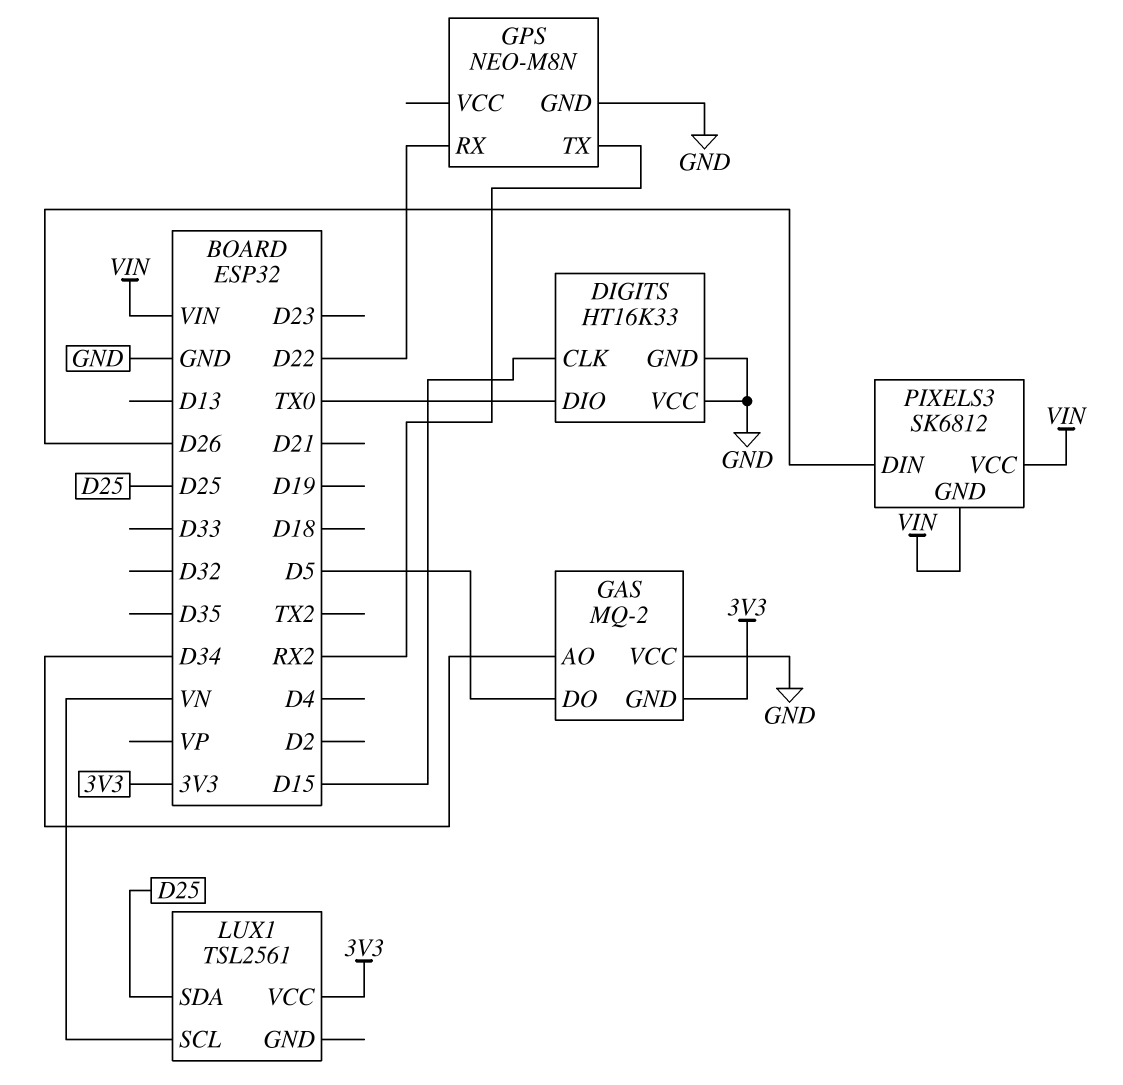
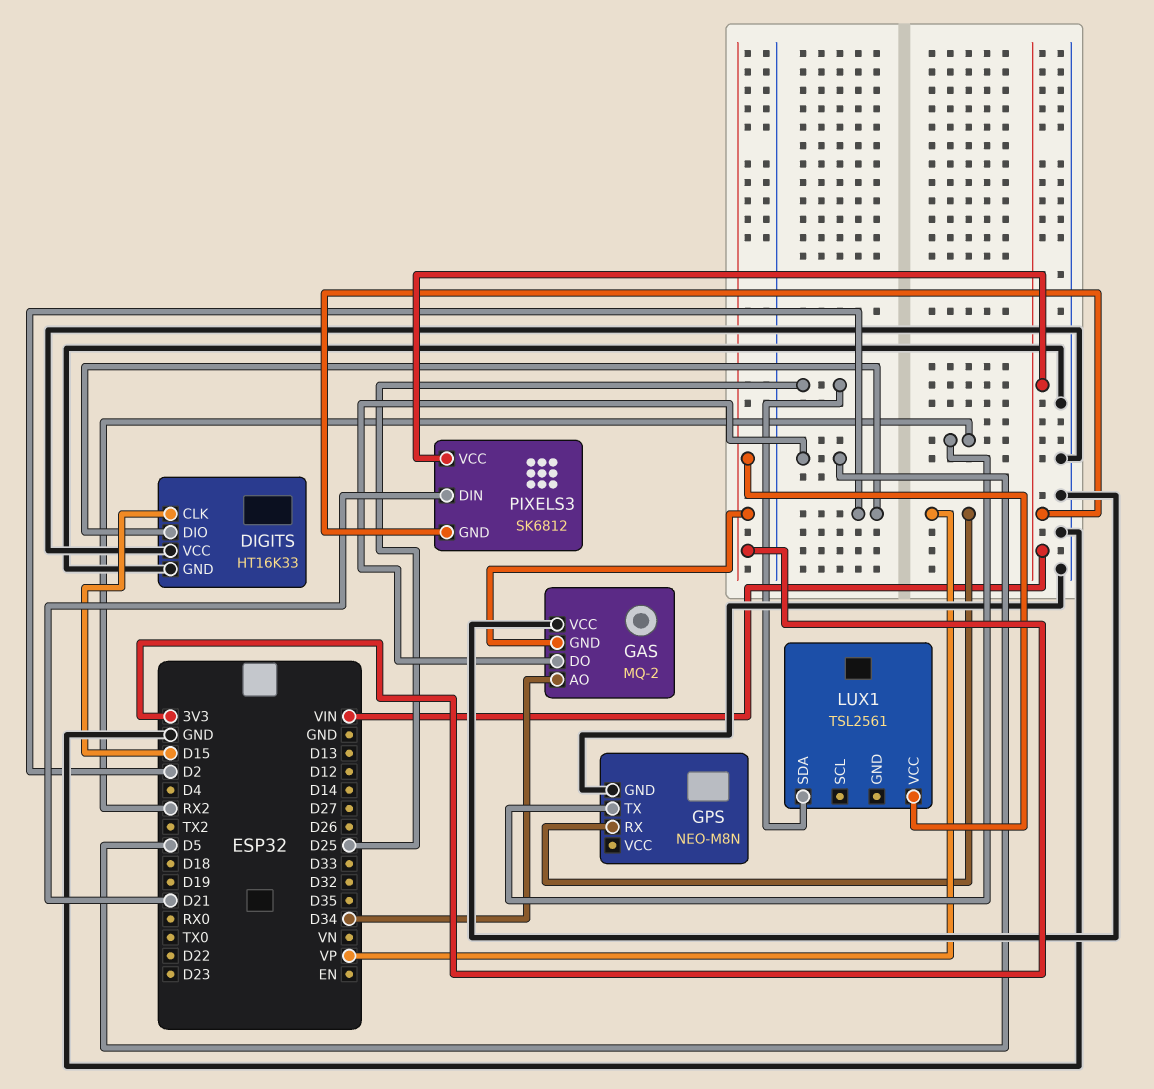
DIGITS pin DIO: TX0 -> D2
GPS pin RX: D22 -> VP
LUX1 pin SCL: VN -> none
PIXELS3 pin DIN: D26 -> D21

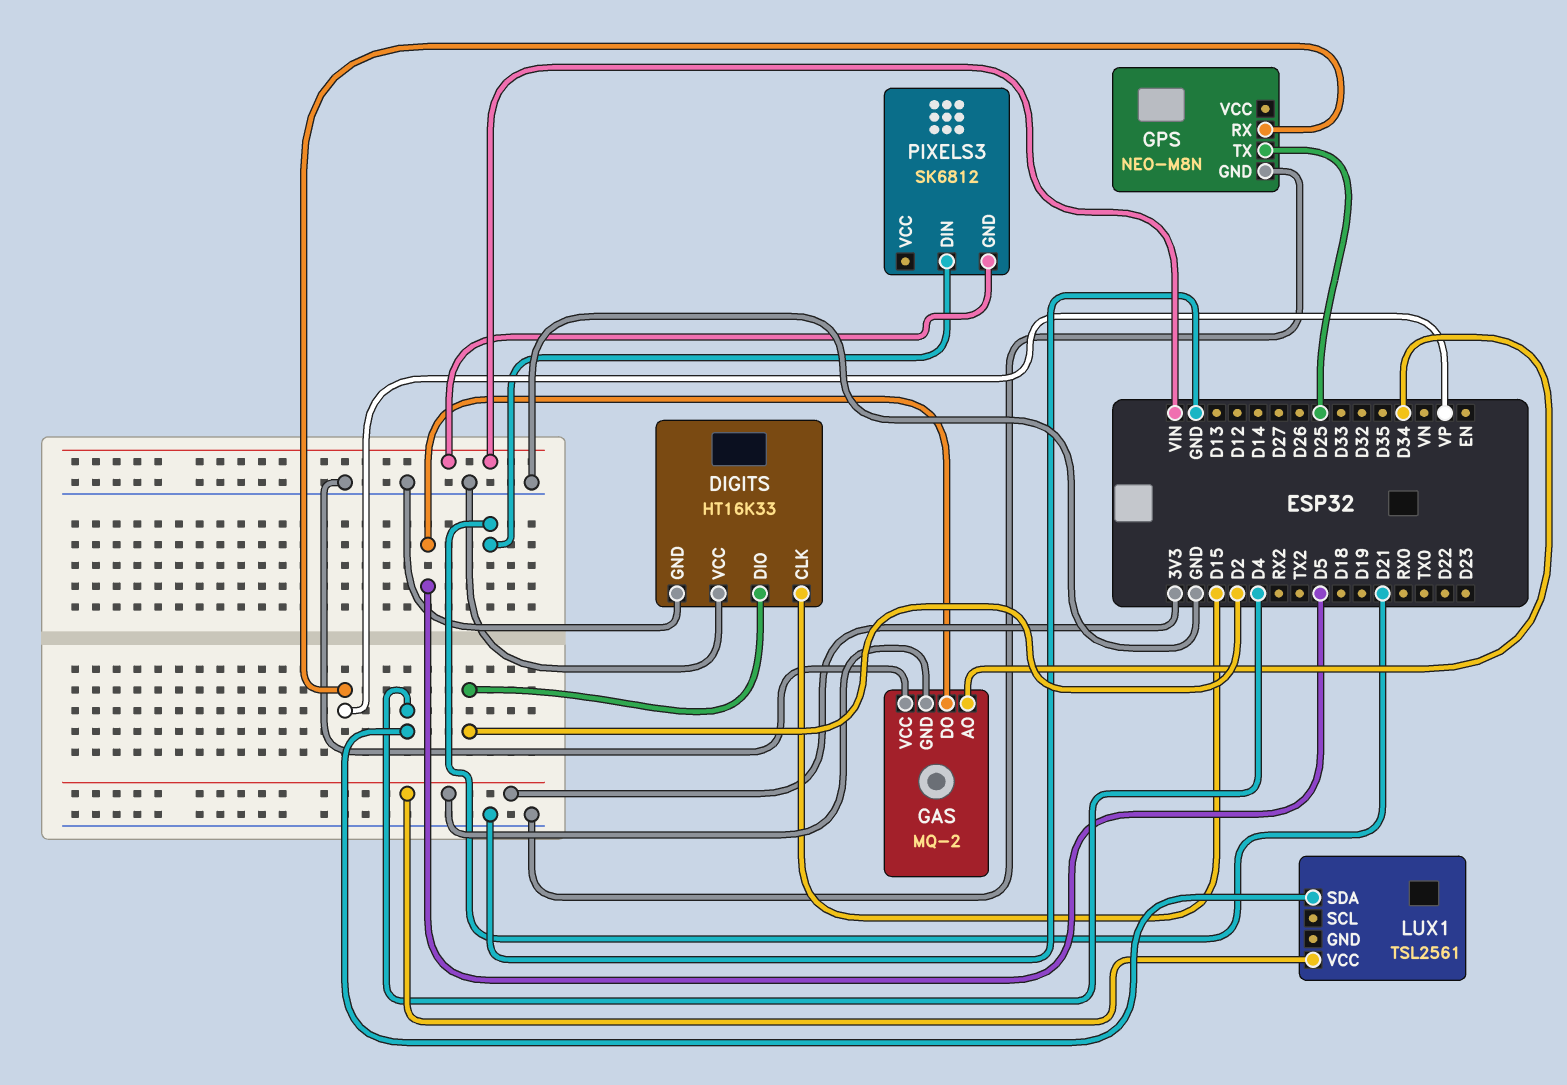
GPS pin TX: RX2 -> D25
LUX1 pin SDA: D25 -> D4
PIXELS3 pin VCC: VIN -> none

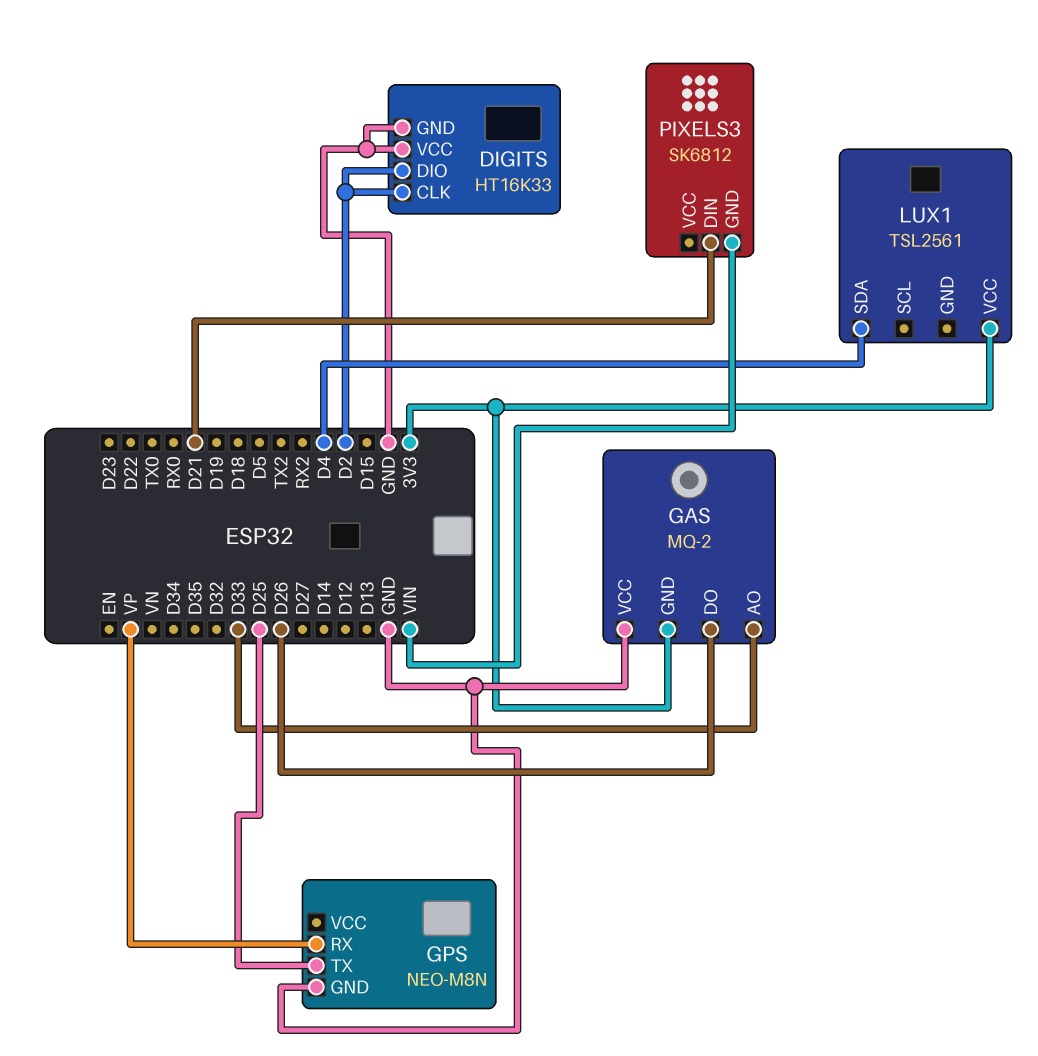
DIGITS pin CLK: D15 -> D2
GAS pin AO: D34 -> D33
GAS pin DO: D5 -> D26

